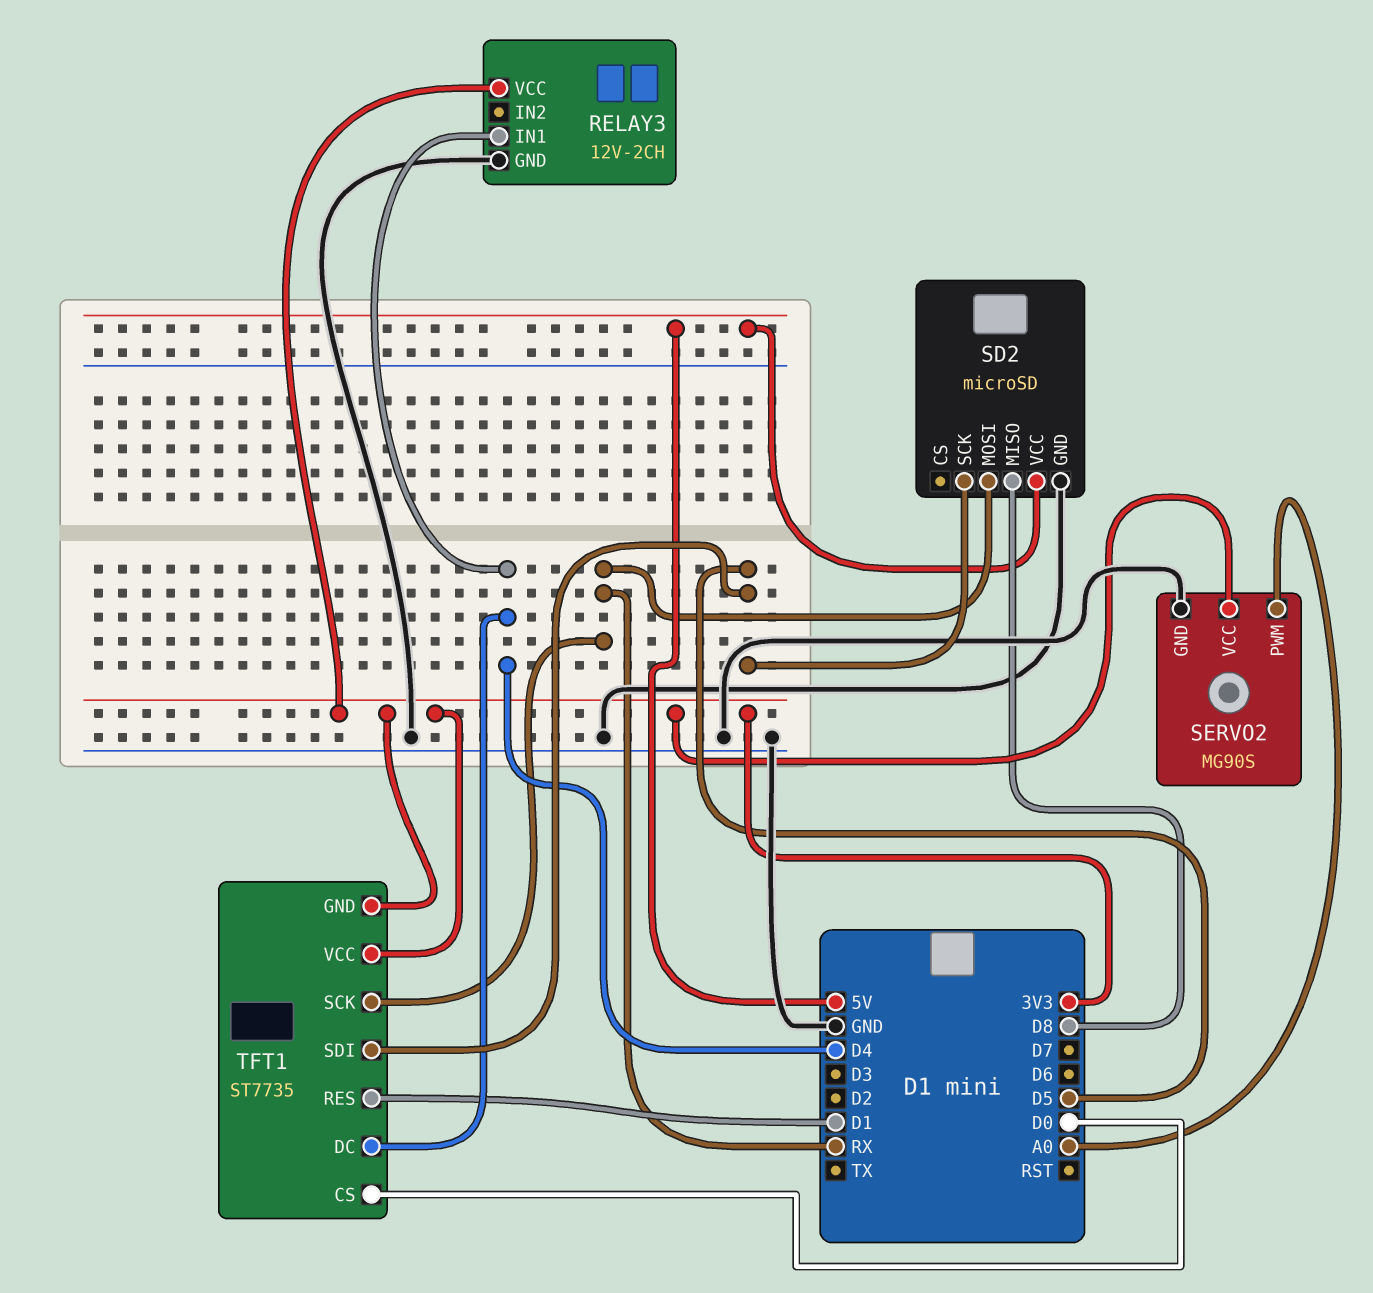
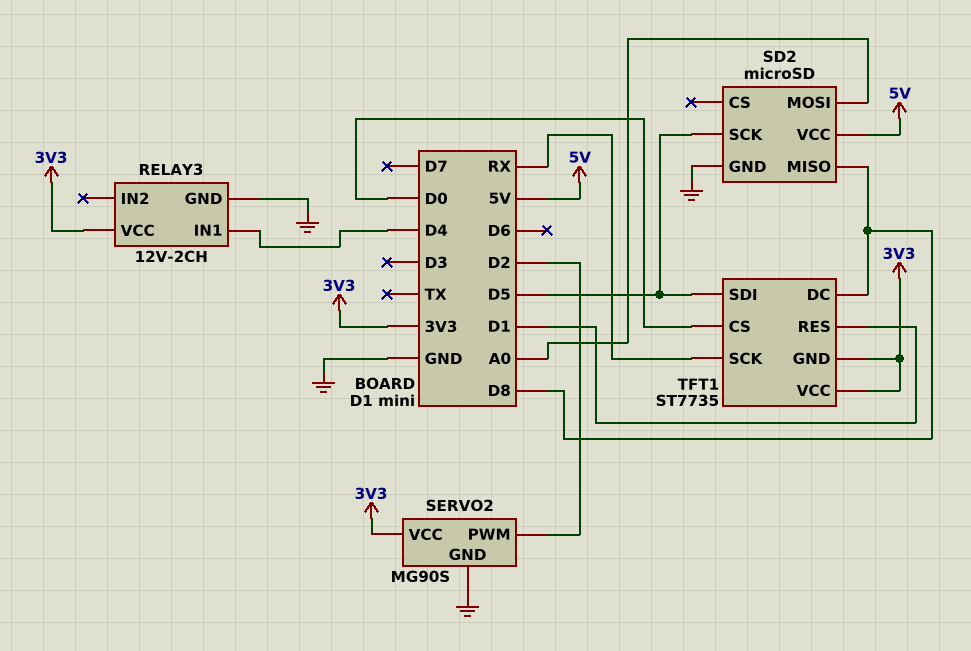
SD2 pin MOSI: RX -> A0
SERVO2 pin PWM: A0 -> D2
TFT1 pin DC: D4 -> D8

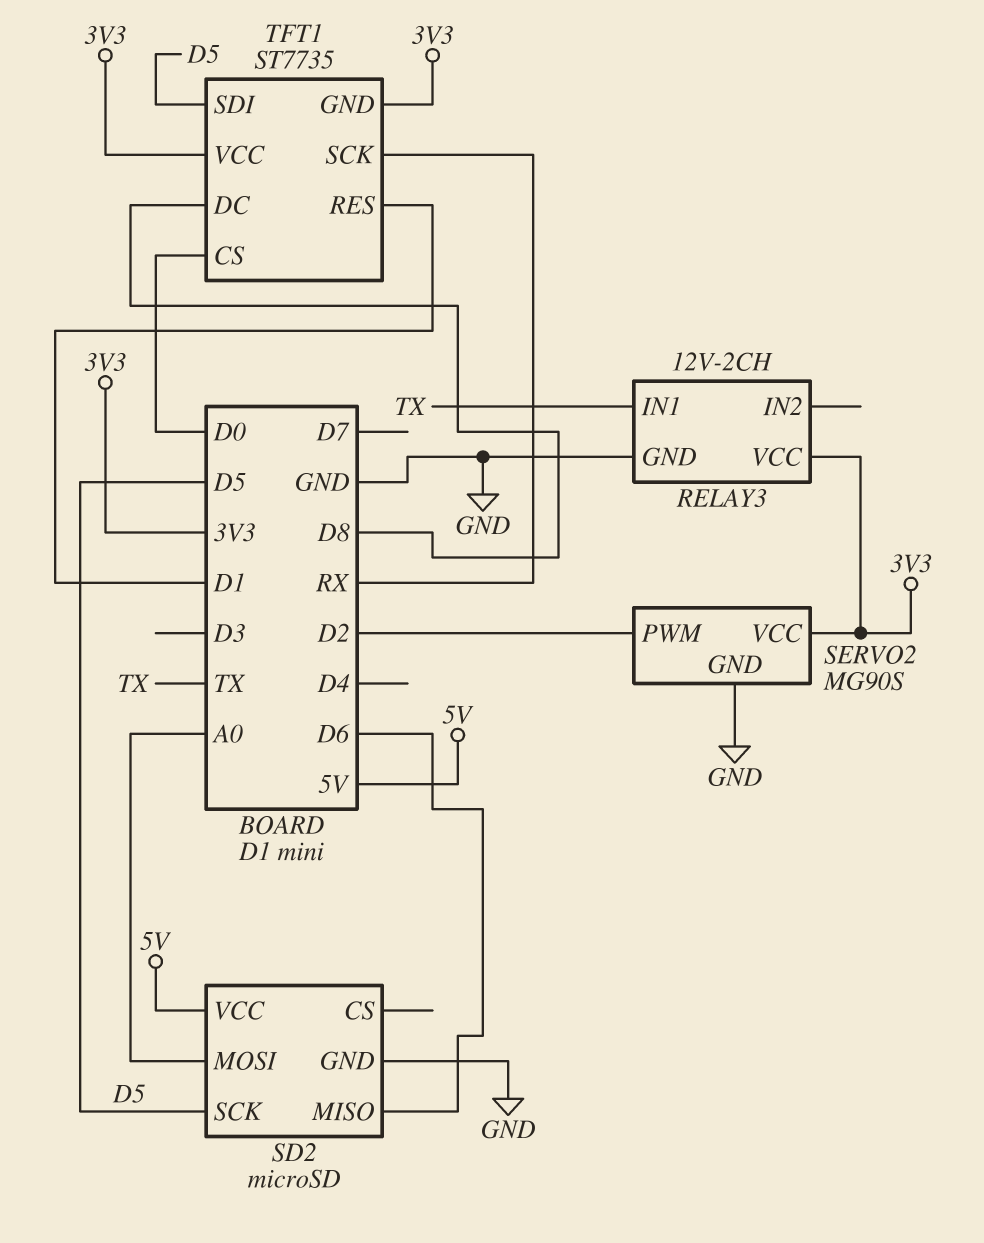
RELAY3 pin IN1: D4 -> TX
SD2 pin MISO: D8 -> D6

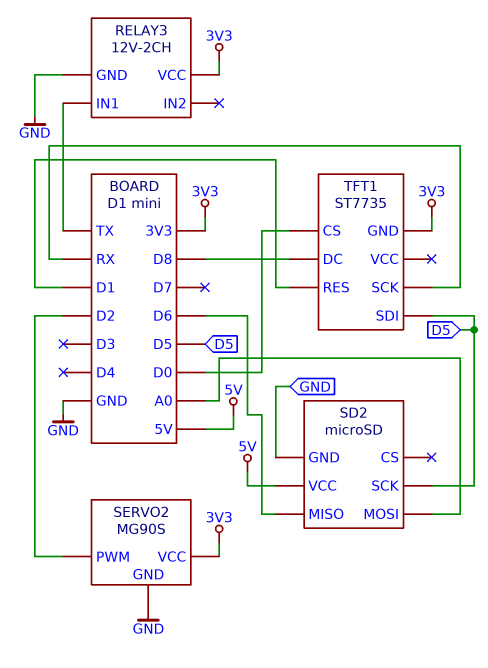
TFT1 pin VCC: 3V3 -> none

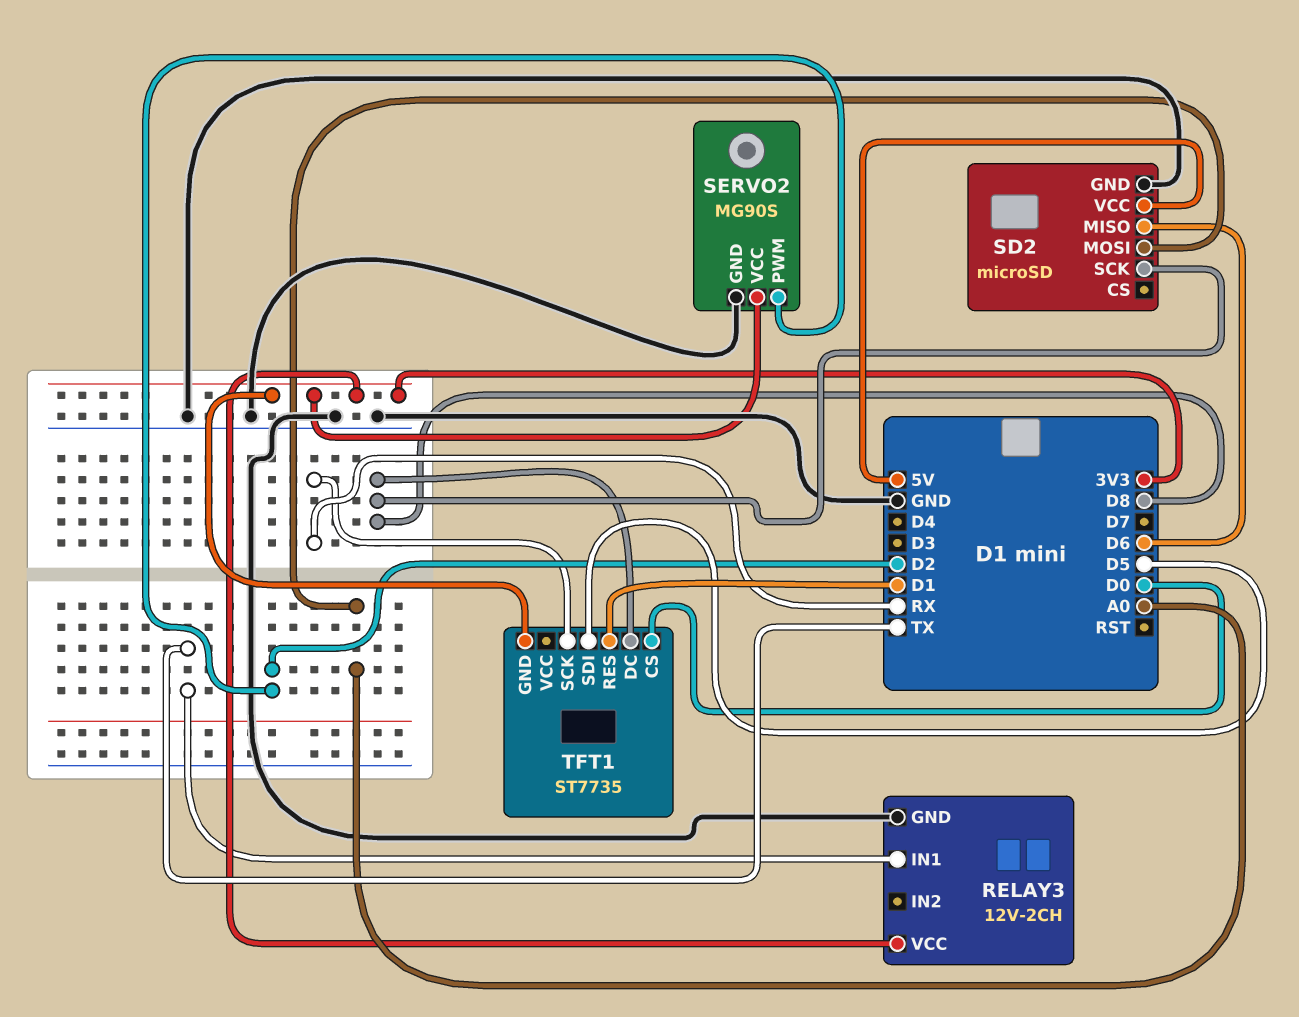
SD2 pin SCK: D5 -> D8

